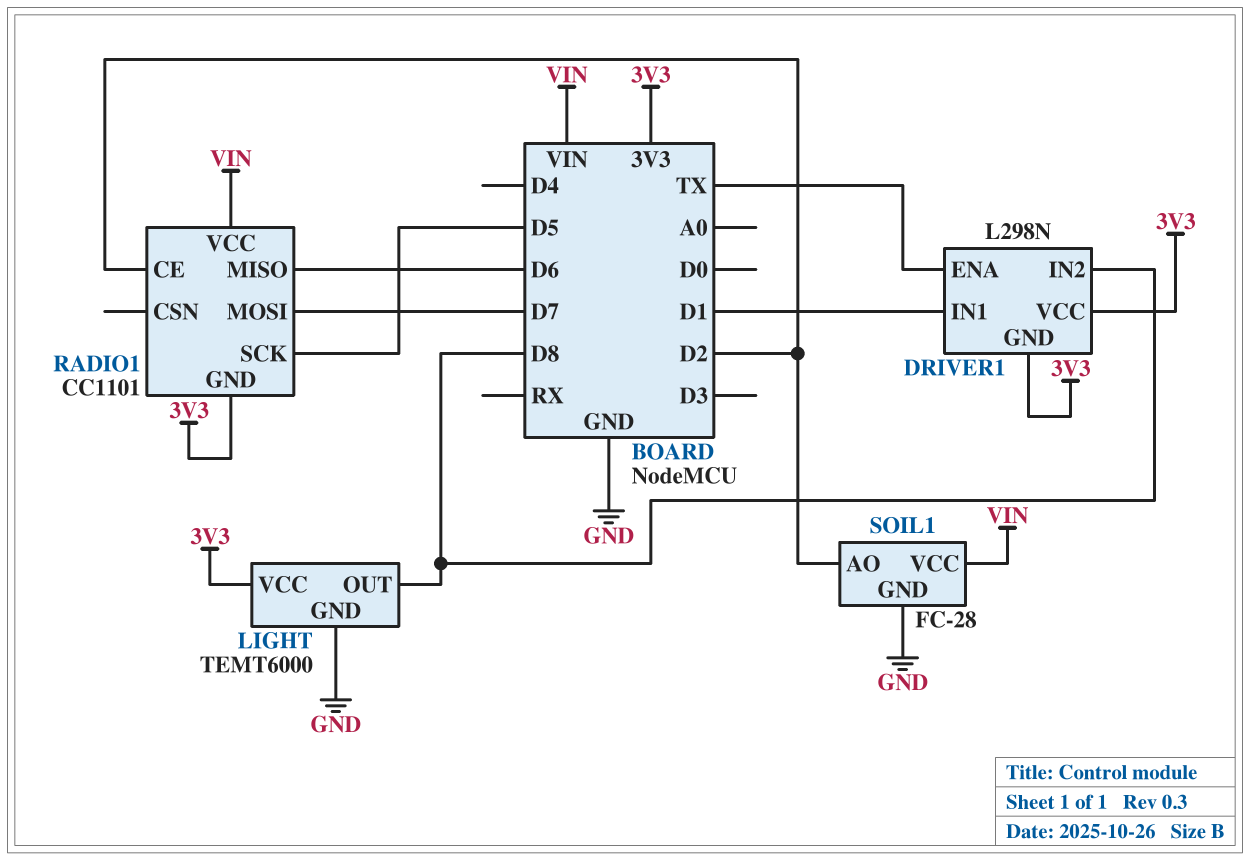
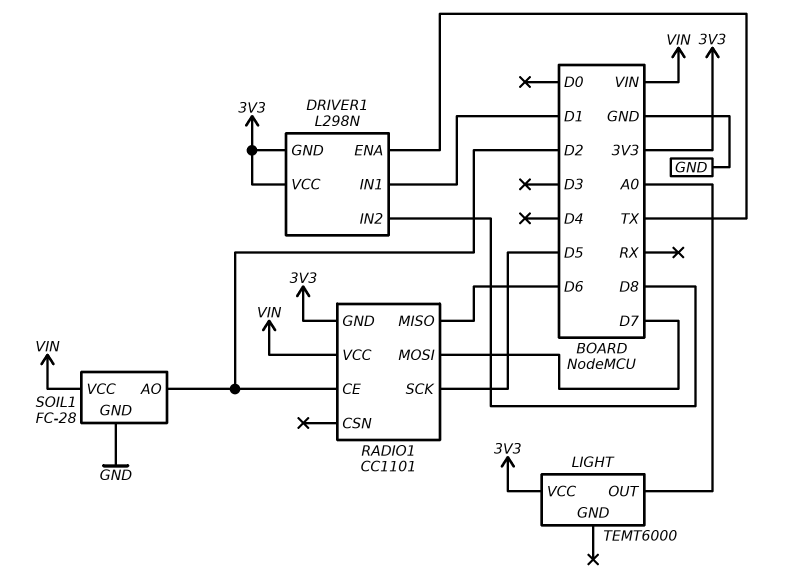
LIGHT pin GND: GND -> none
LIGHT pin OUT: D8 -> A0

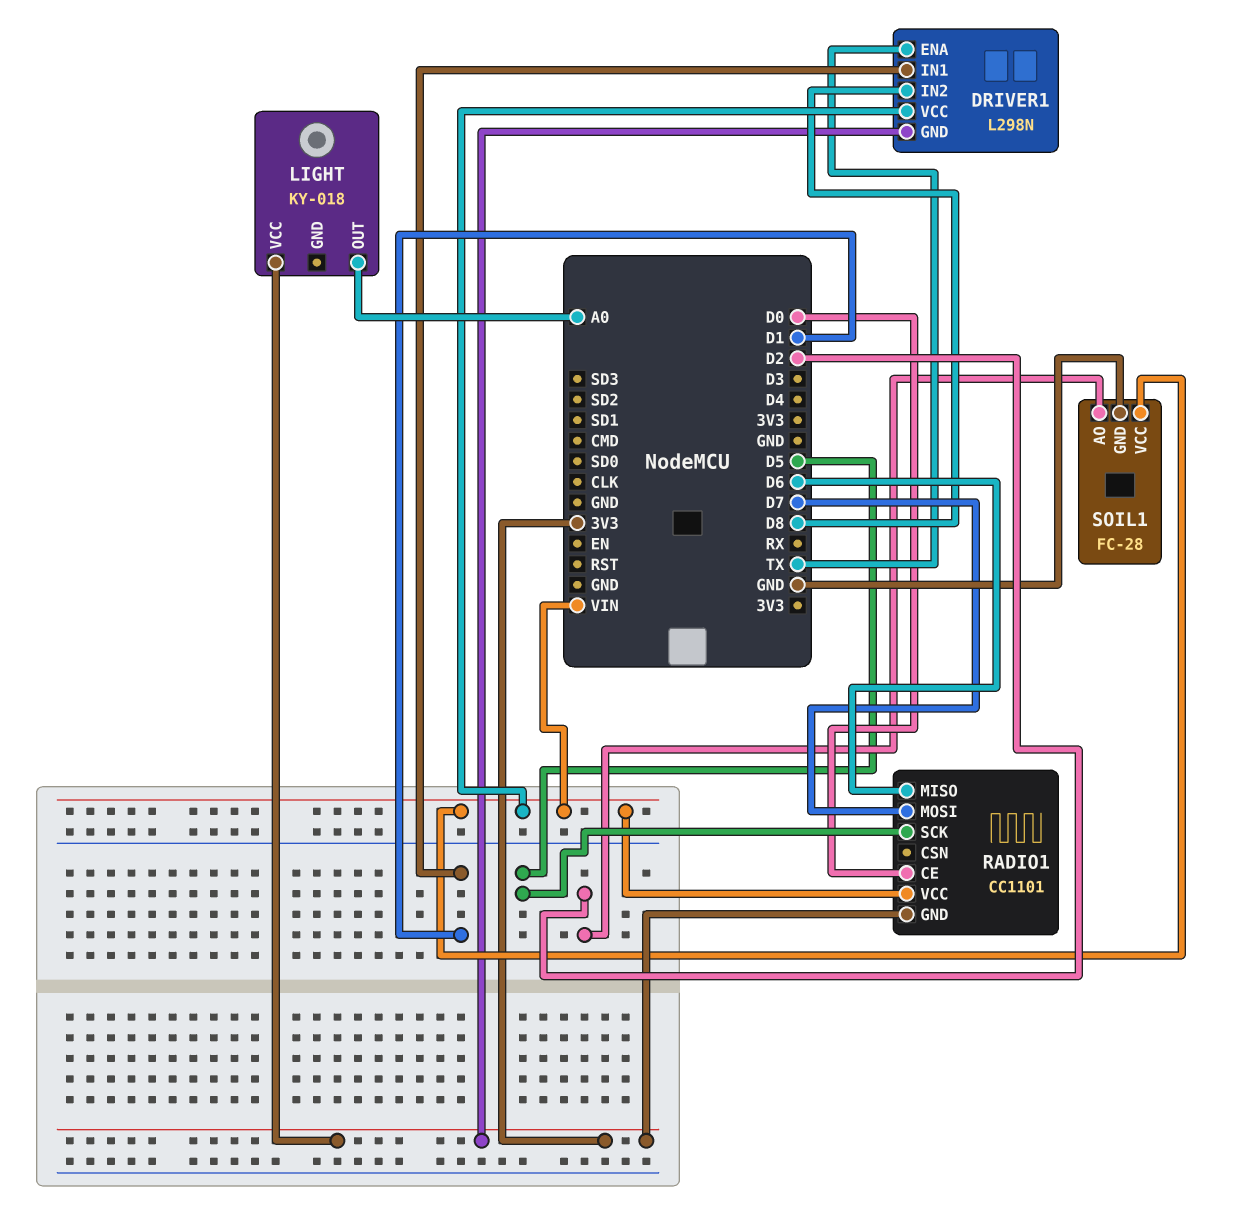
DRIVER1 pin VCC: 3V3 -> VIN
LIGHT: TEMT6000 -> KY-018
RADIO1 pin CE: D2 -> D0

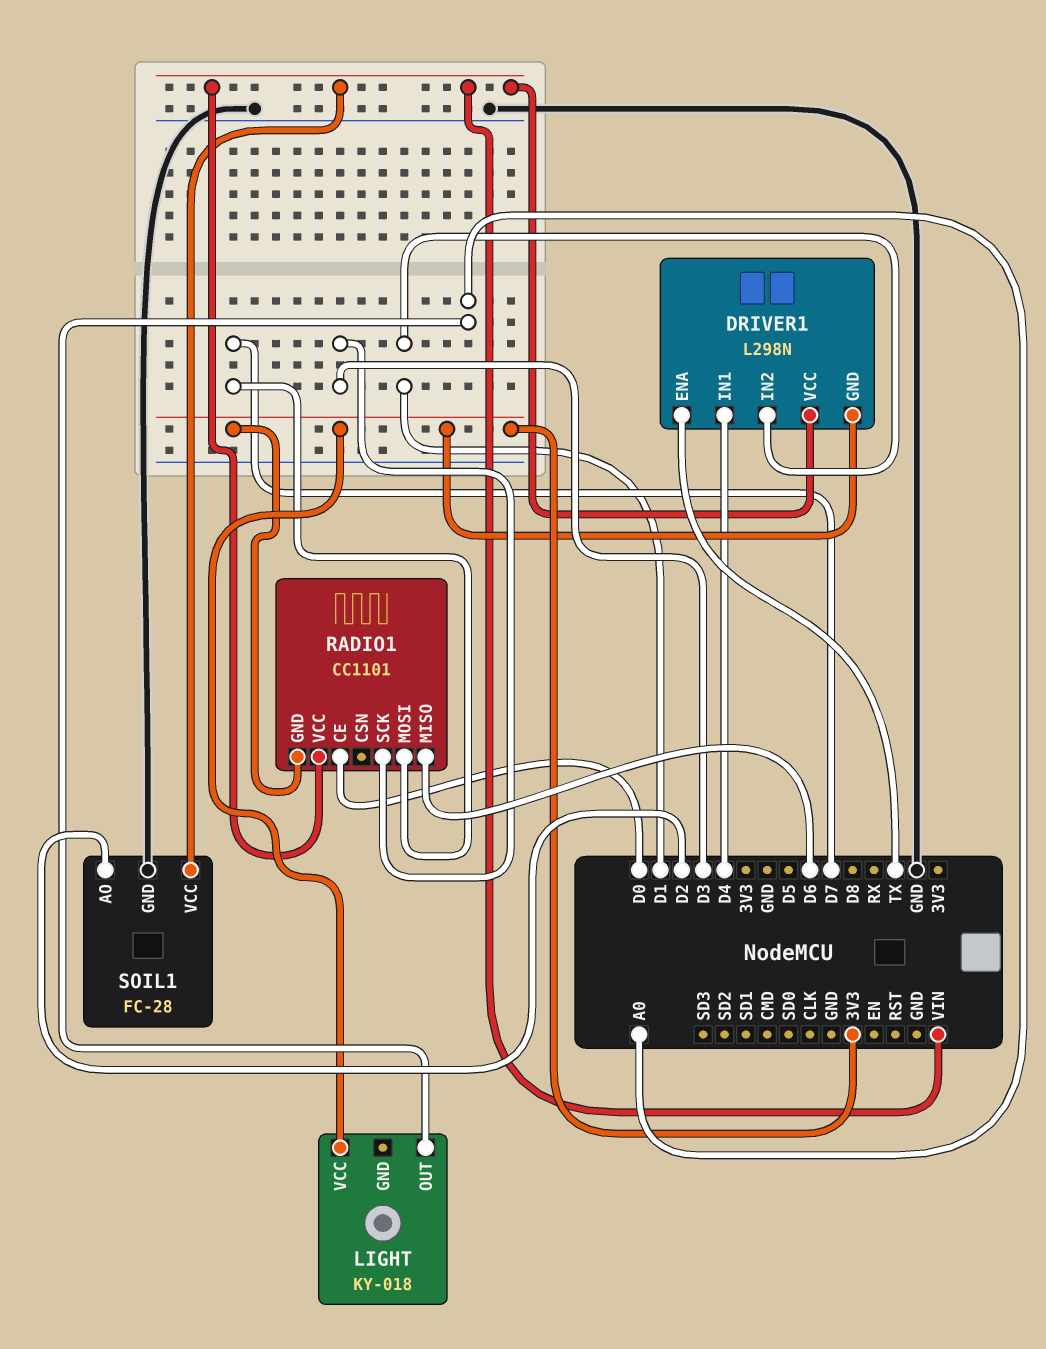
DRIVER1 pin IN1: D1 -> D4
DRIVER1 pin IN2: D8 -> D1
RADIO1 pin SCK: D5 -> D3

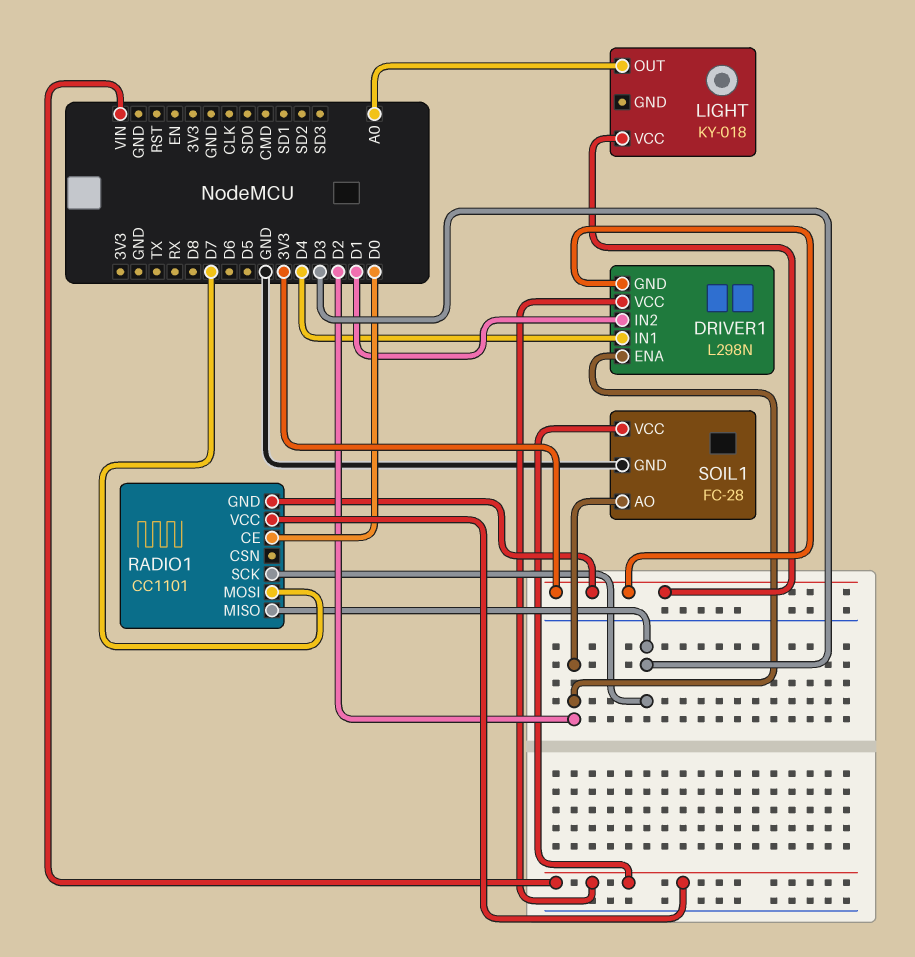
DRIVER1 pin ENA: TX -> D2
RADIO1 pin MISO: D6 -> D3

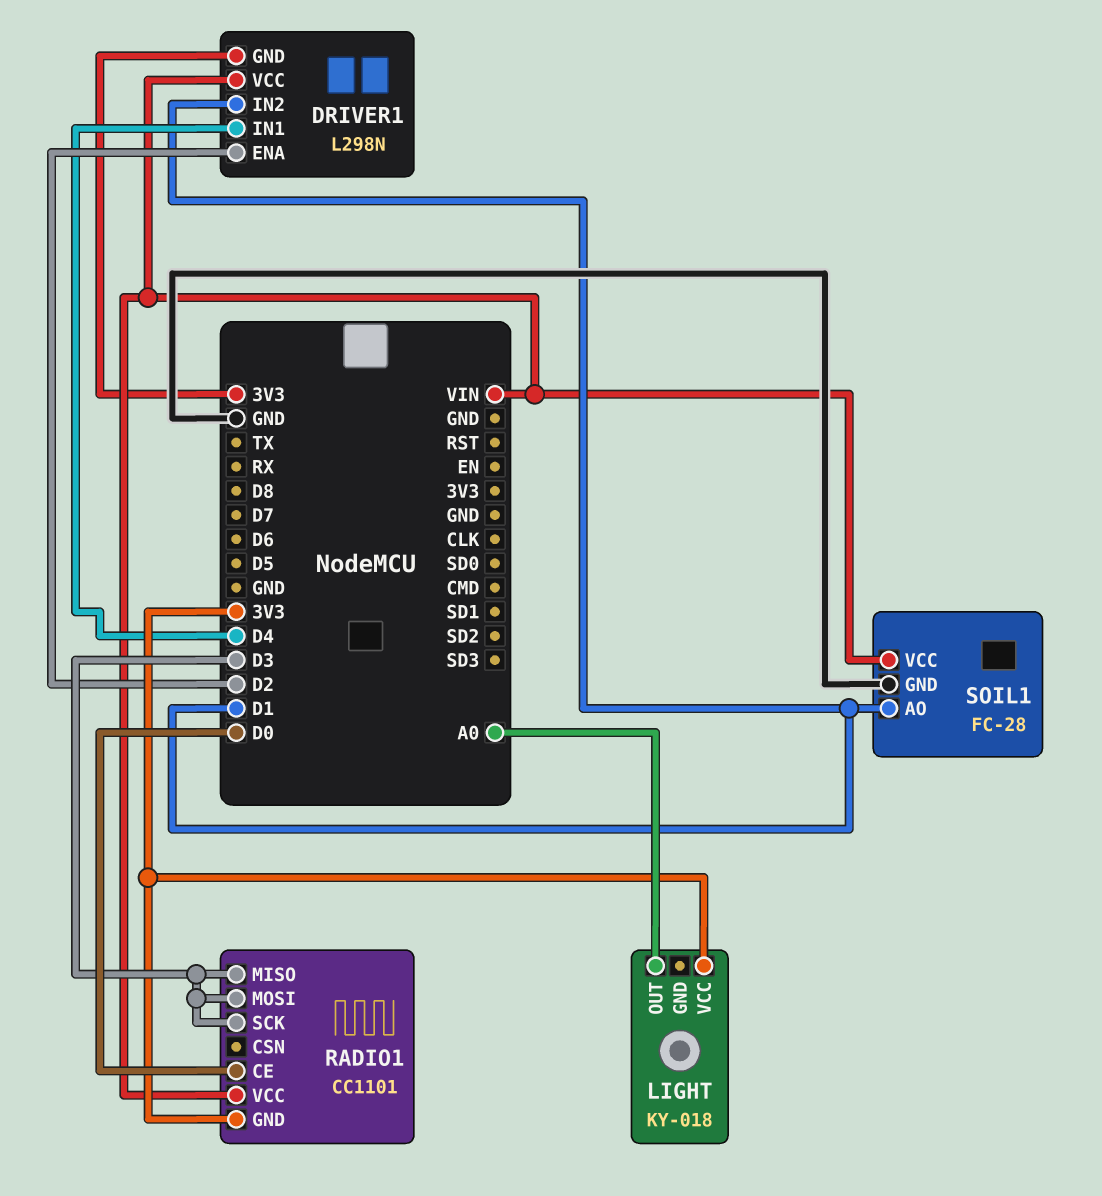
RADIO1 pin MOSI: D7 -> D3
SOIL1 pin AO: D2 -> D1

